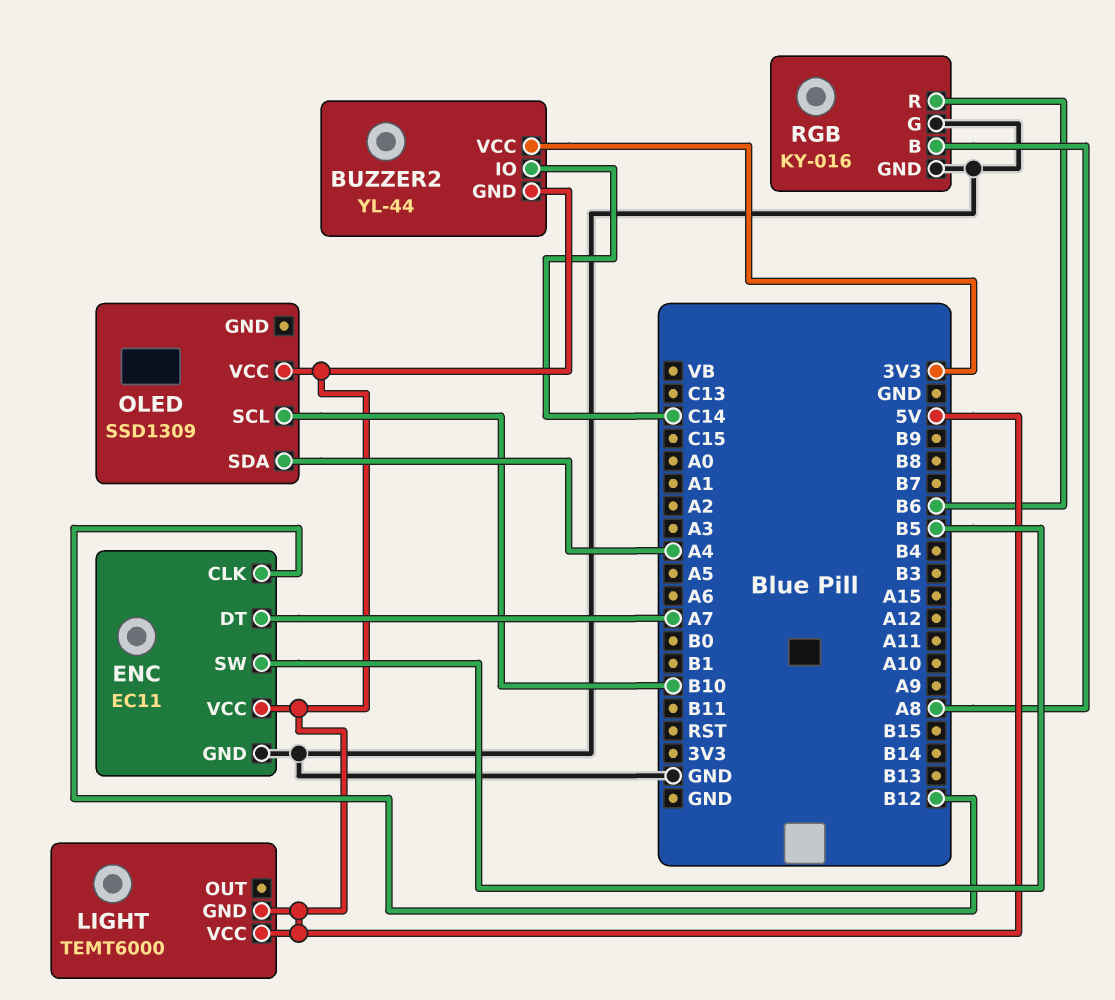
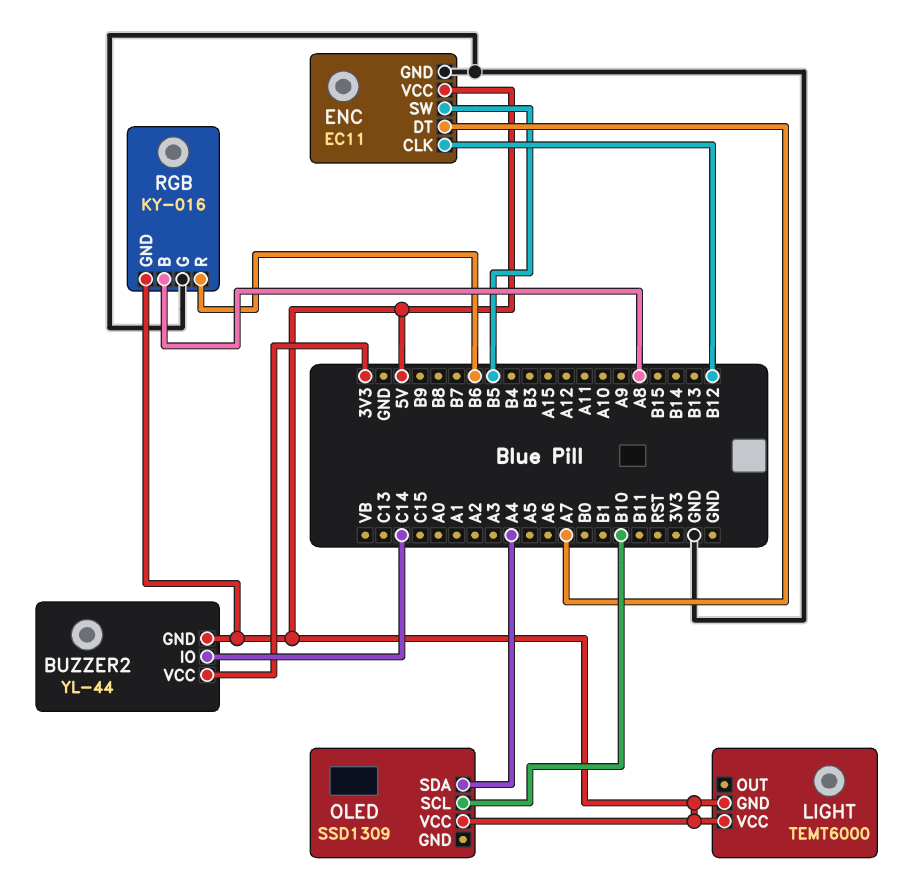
RGB pin GND: GND -> 5V

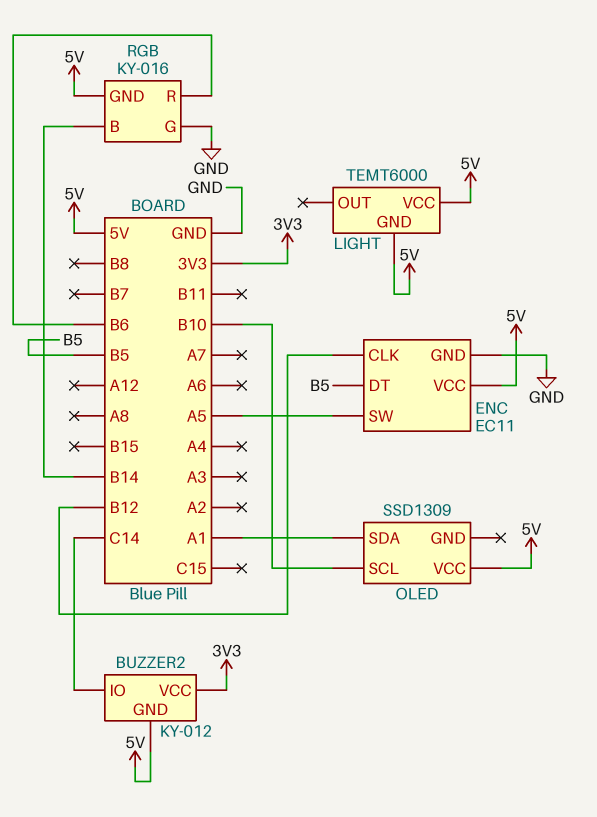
BUZZER2: YL-44 -> KY-012
ENC pin DT: A7 -> B5
ENC pin SW: B5 -> A5
OLED pin SDA: A4 -> A1
RGB pin B: A8 -> B14

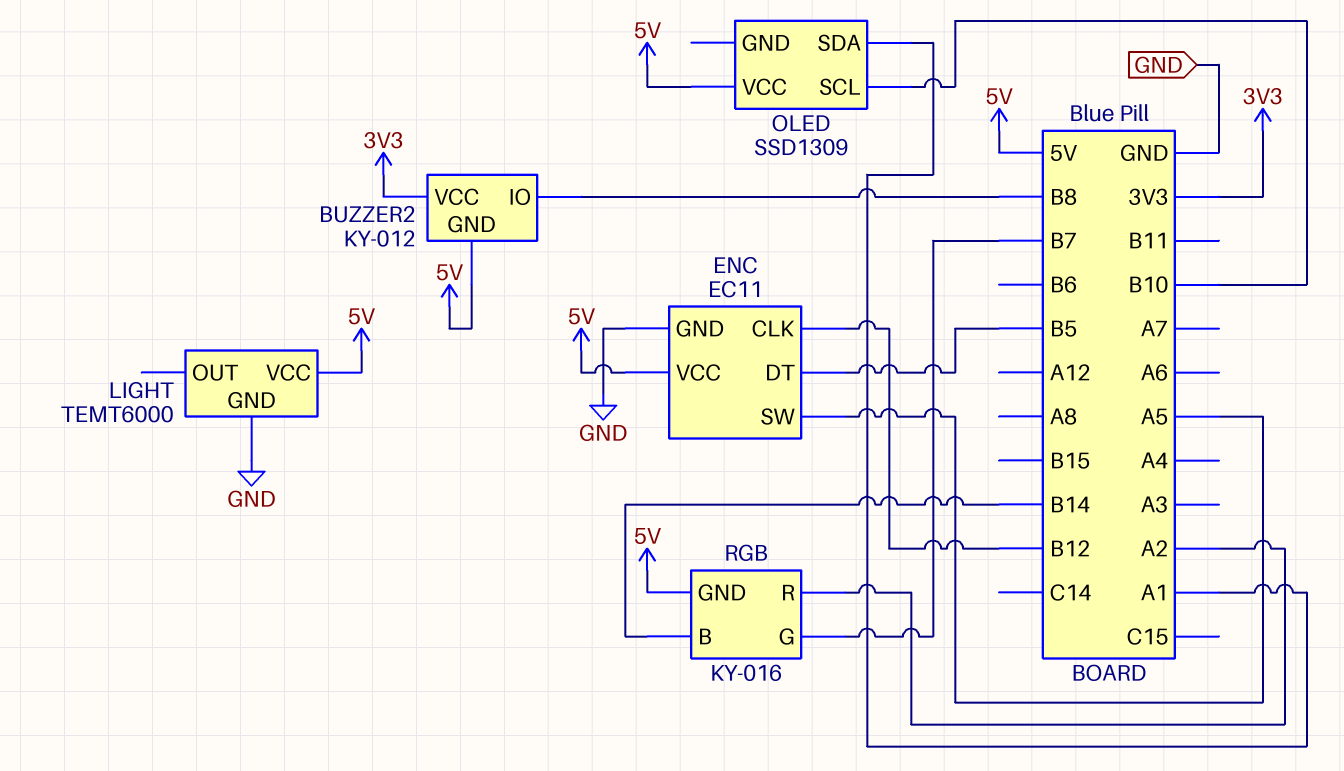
BUZZER2 pin IO: C14 -> B8
LIGHT pin GND: 5V -> GND
RGB pin G: GND -> B7
RGB pin R: B6 -> A2

